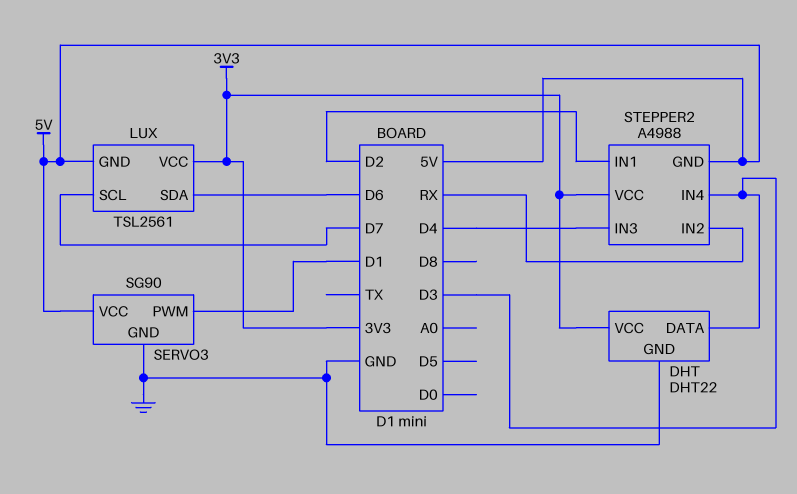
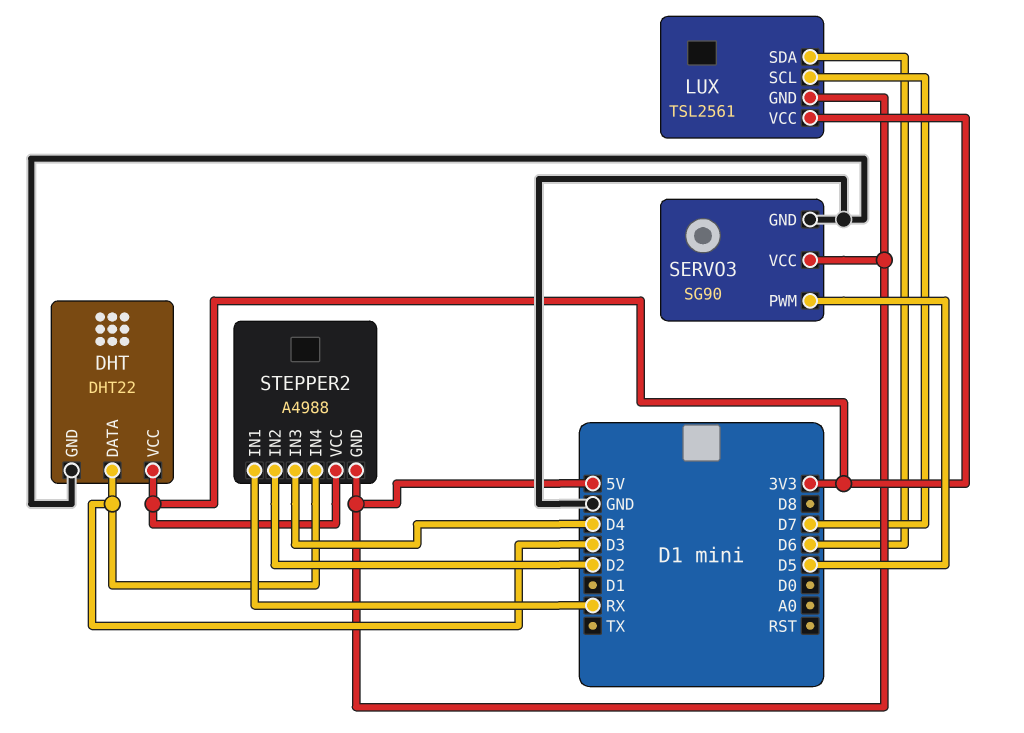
SERVO3 pin PWM: D1 -> D5
STEPPER2 pin IN1: D2 -> RX
STEPPER2 pin IN2: RX -> D2

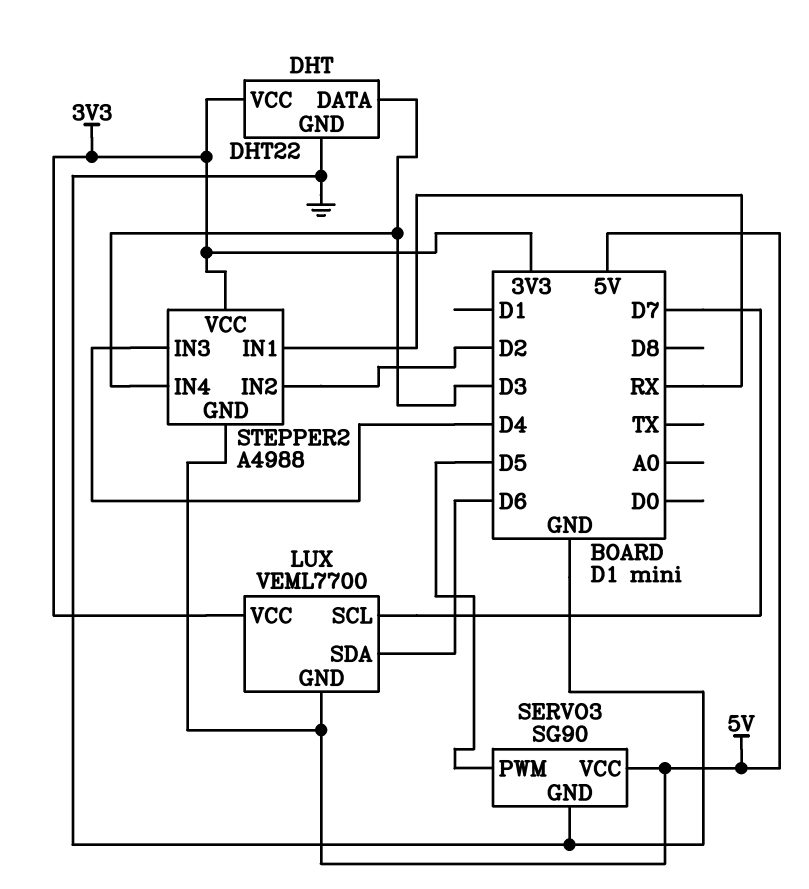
LUX: TSL2561 -> VEML7700

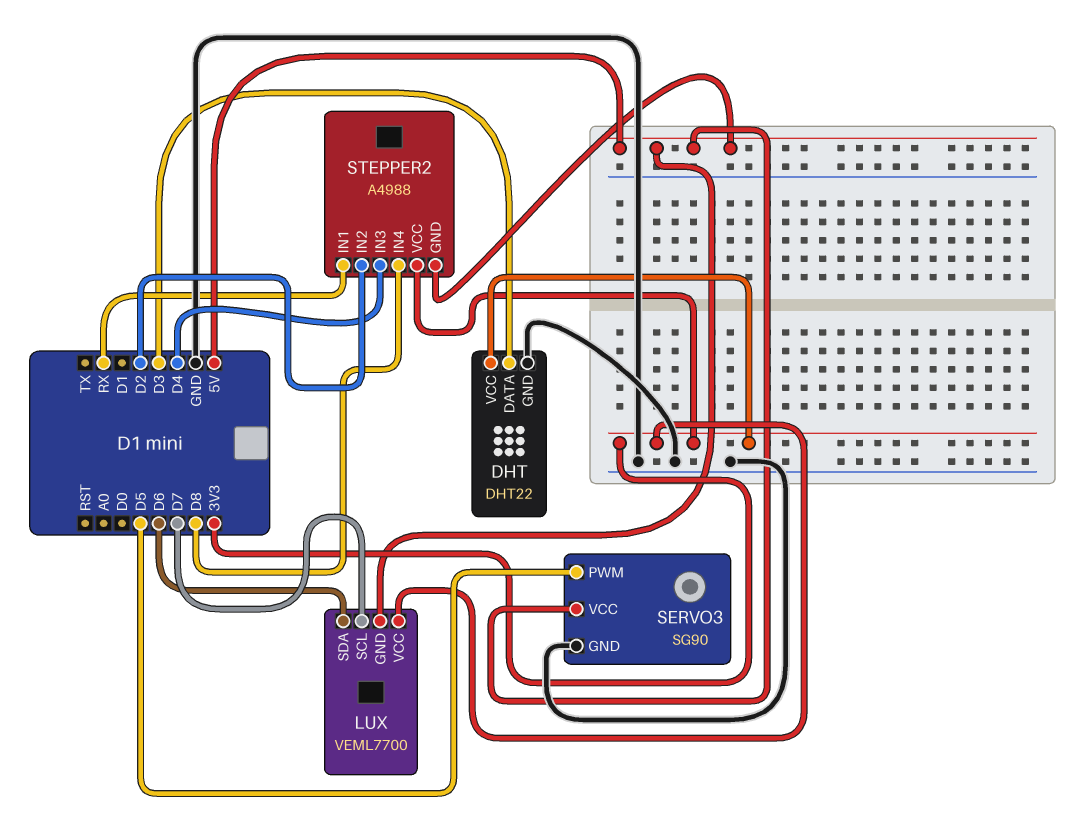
STEPPER2 pin IN4: D3 -> D8

